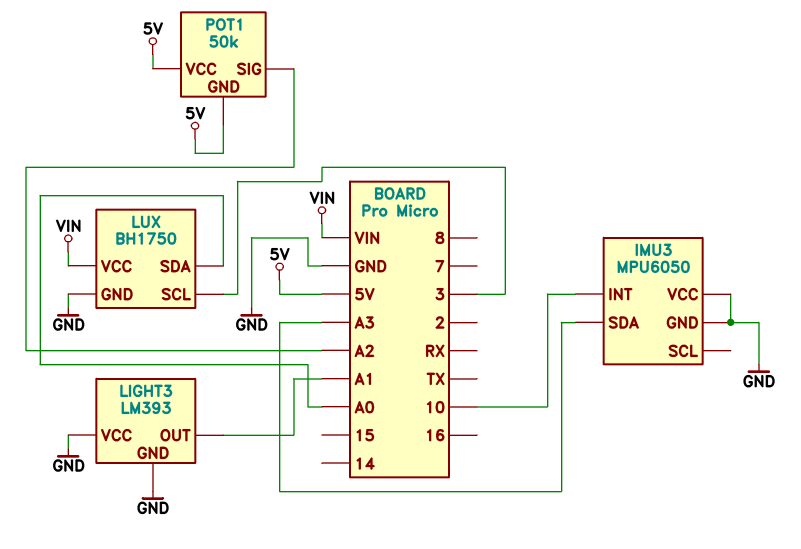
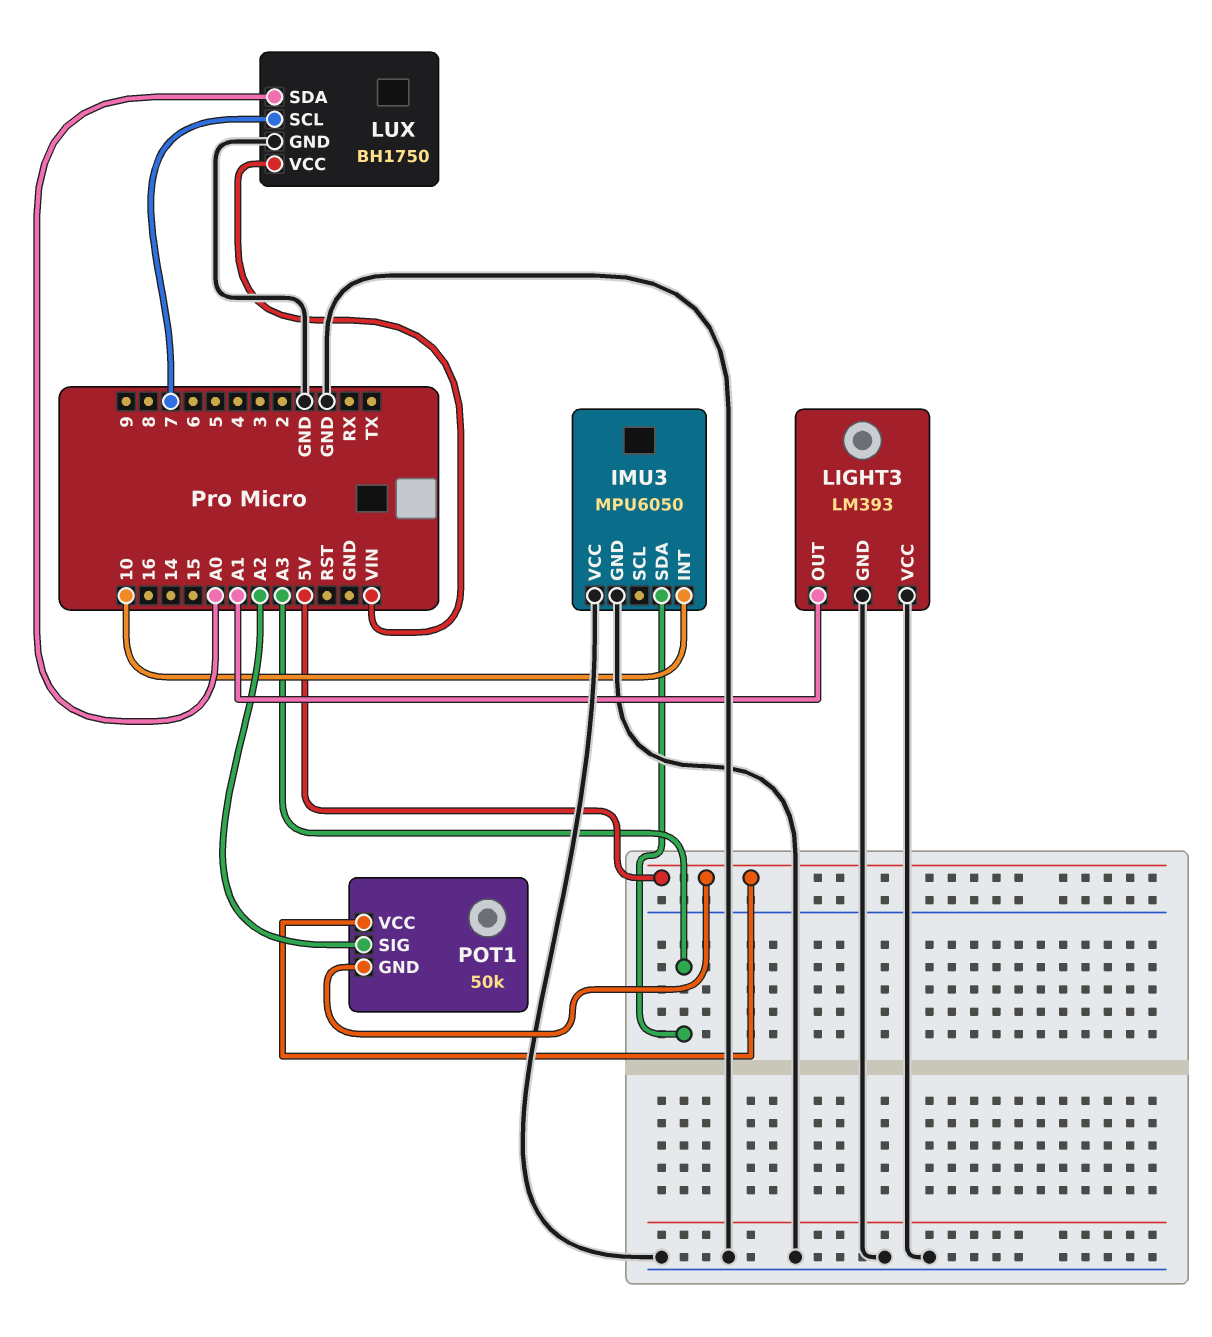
LUX pin SCL: 3 -> 7

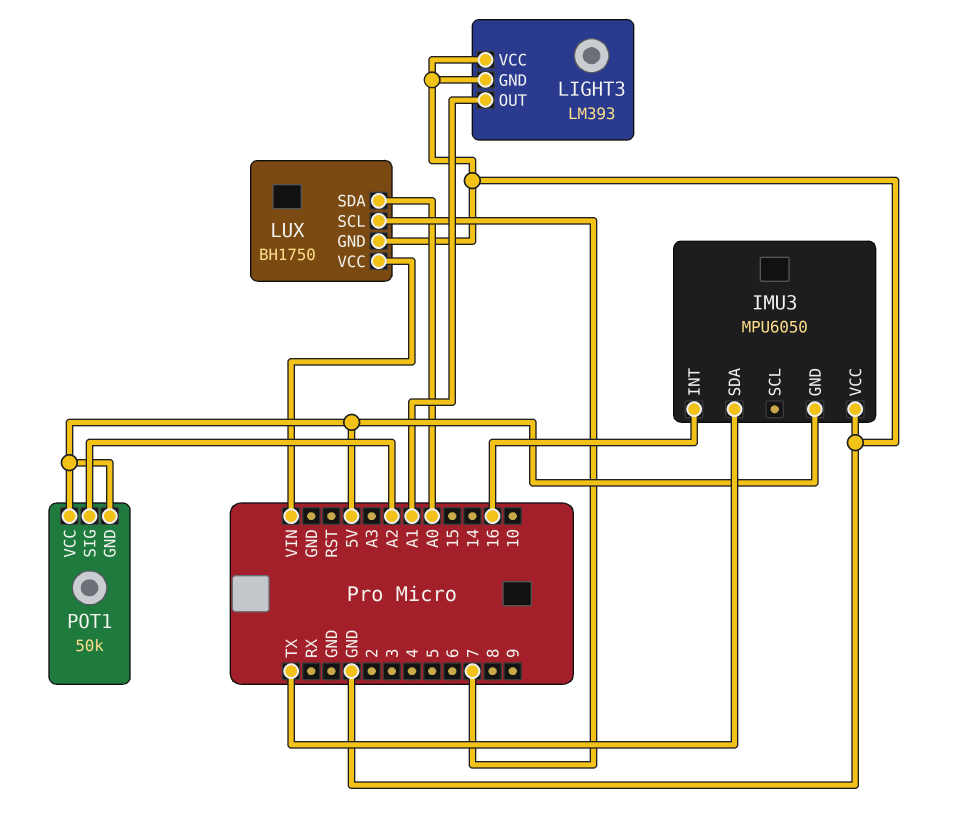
IMU3 pin GND: GND -> 5V
IMU3 pin INT: 10 -> 16
IMU3 pin SDA: A3 -> TX

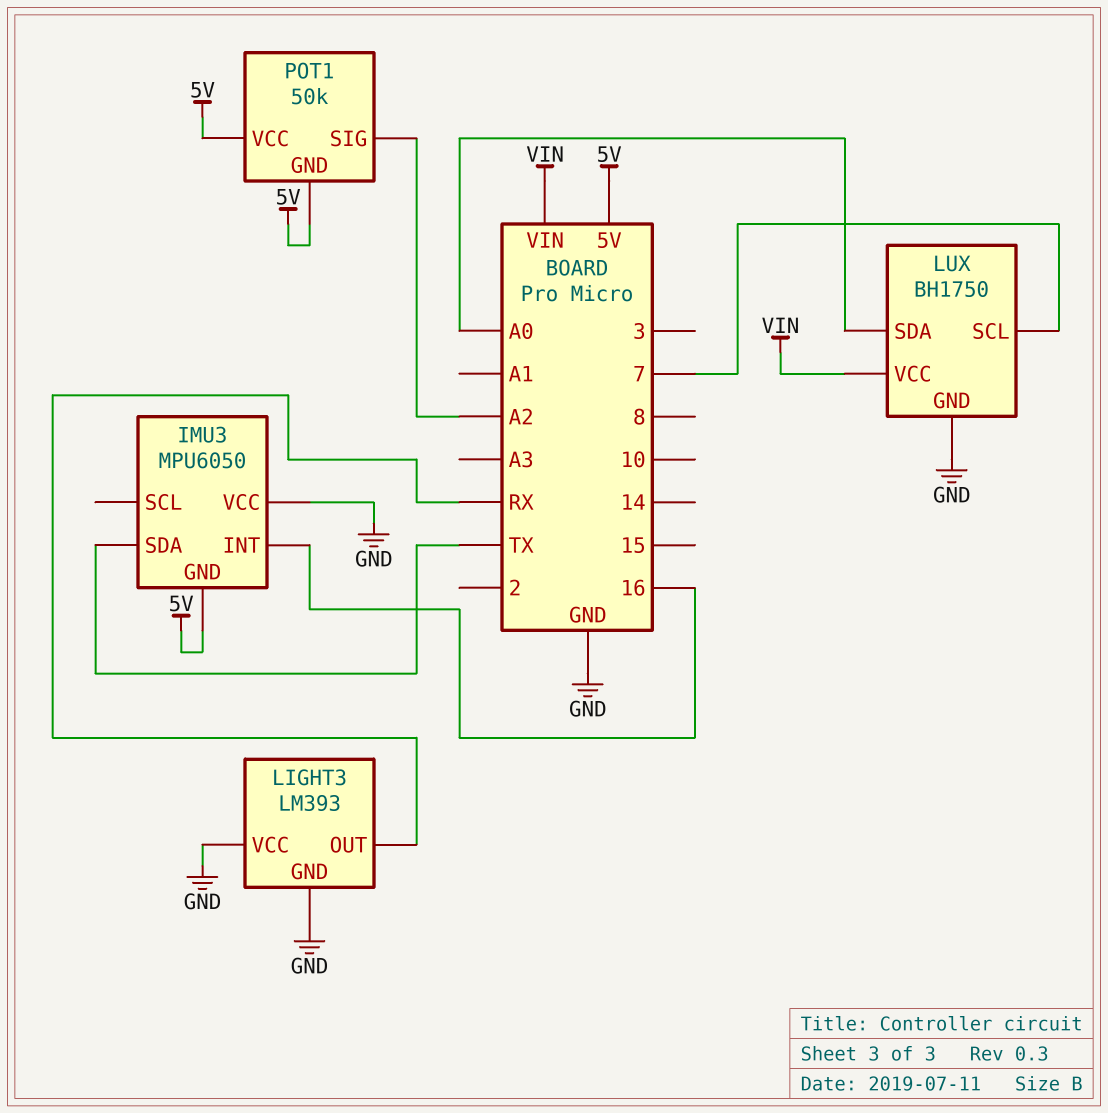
LIGHT3 pin OUT: A1 -> RX

